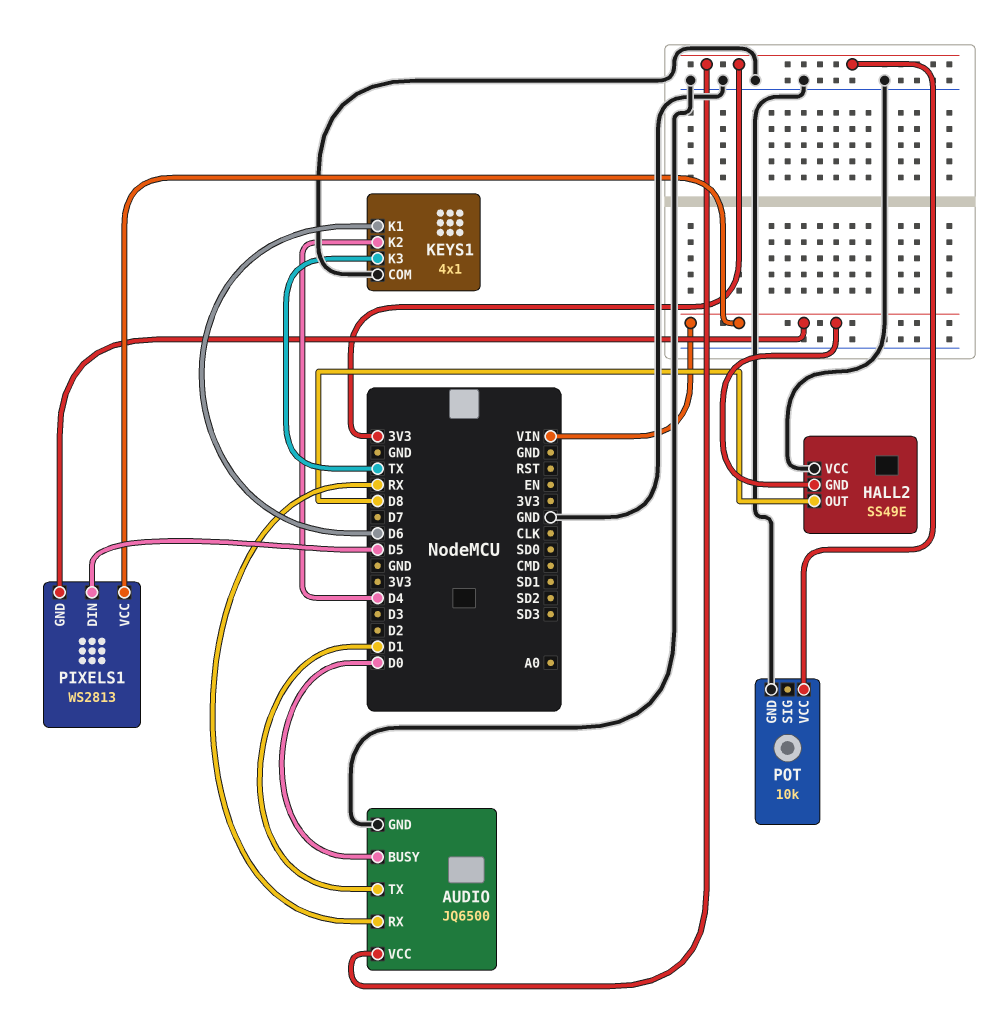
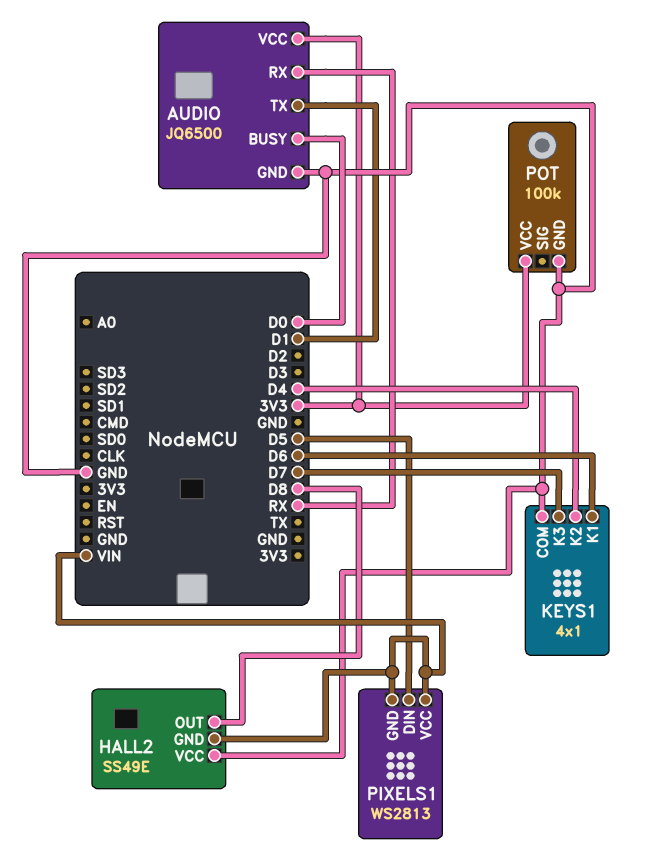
KEYS1 pin K3: TX -> D7
POT: 10k -> 100k

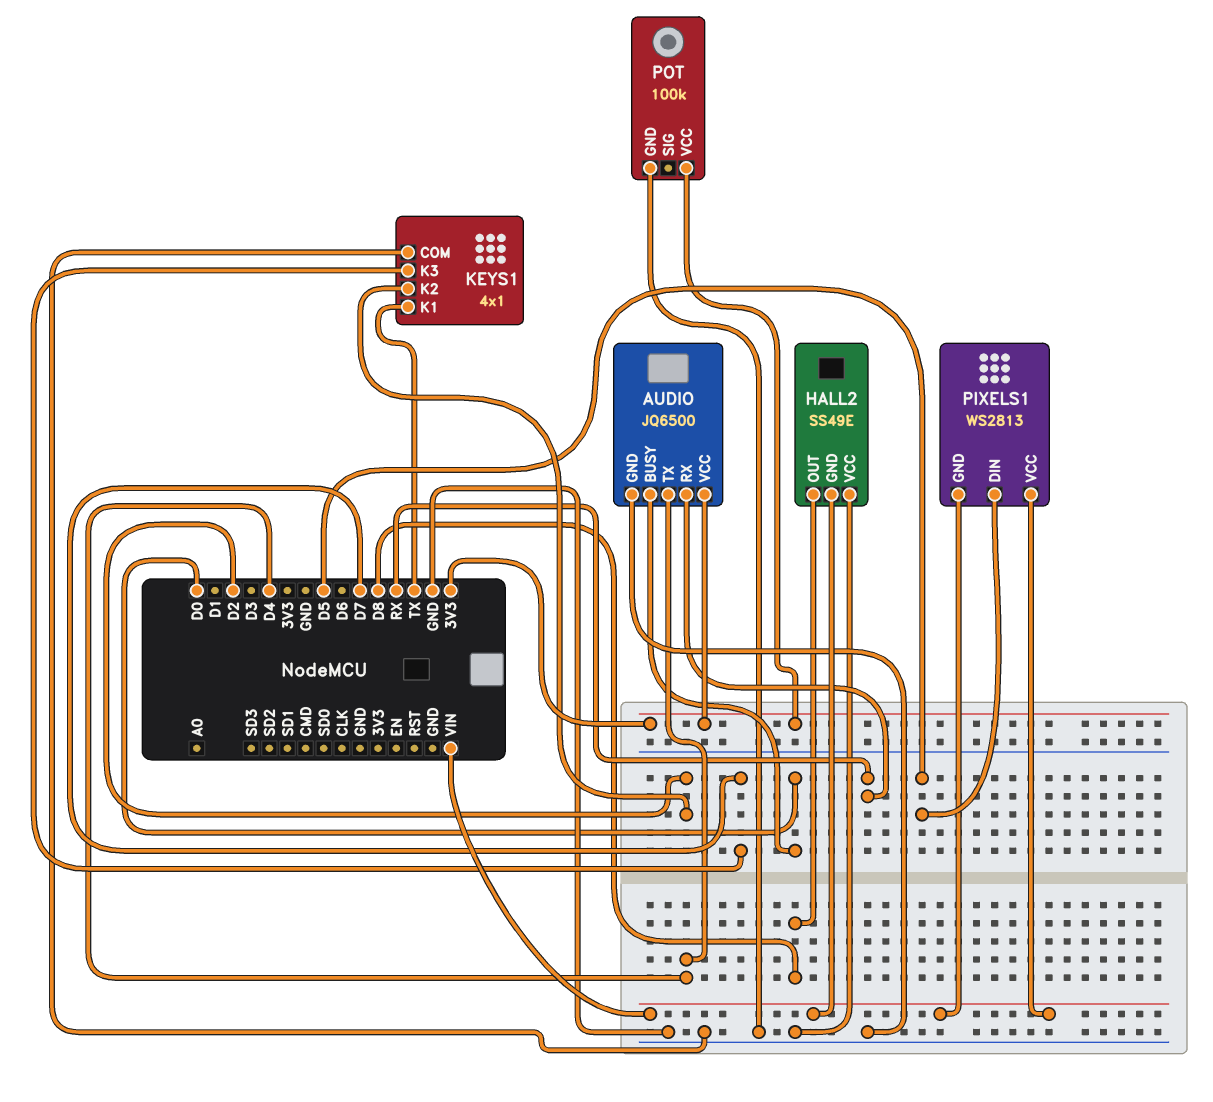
AUDIO pin TX: D1 -> D4
KEYS1 pin K1: D6 -> TX
KEYS1 pin K2: D4 -> D2

